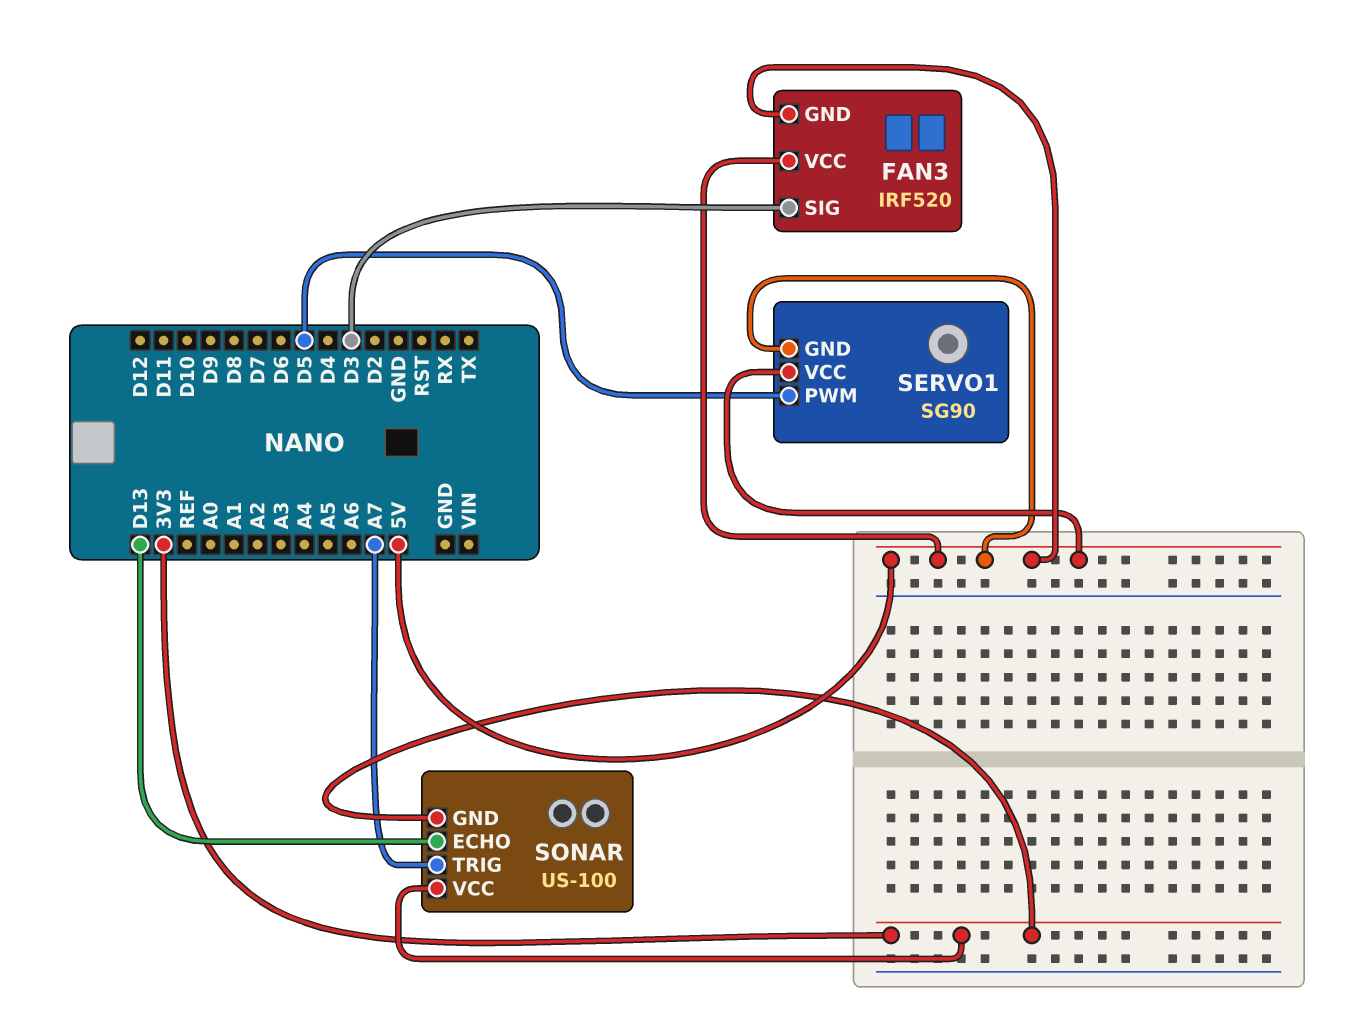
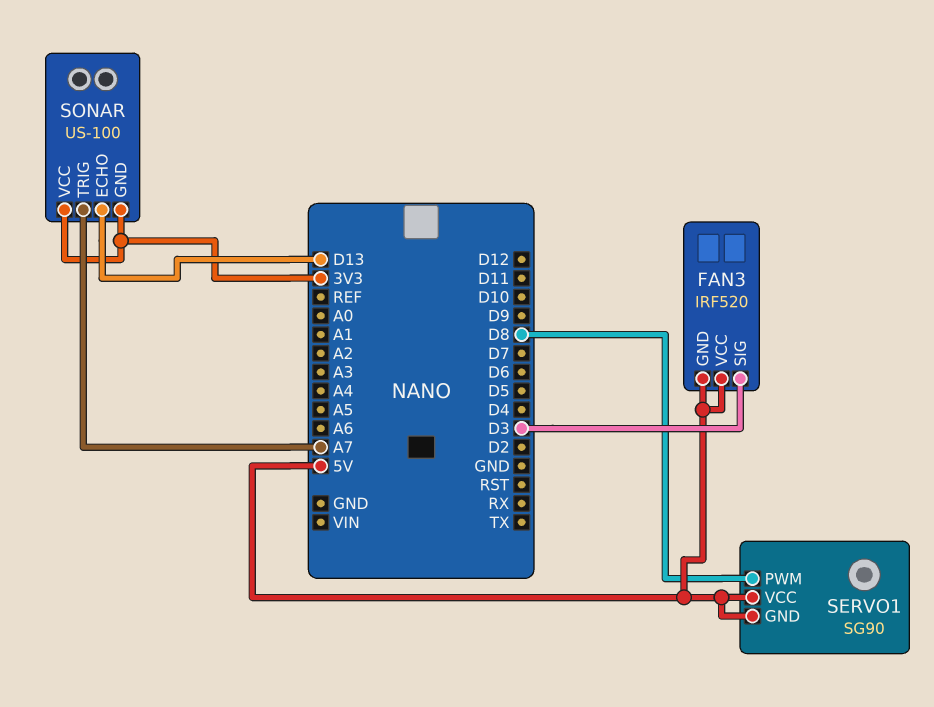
SERVO1 pin PWM: D5 -> D8

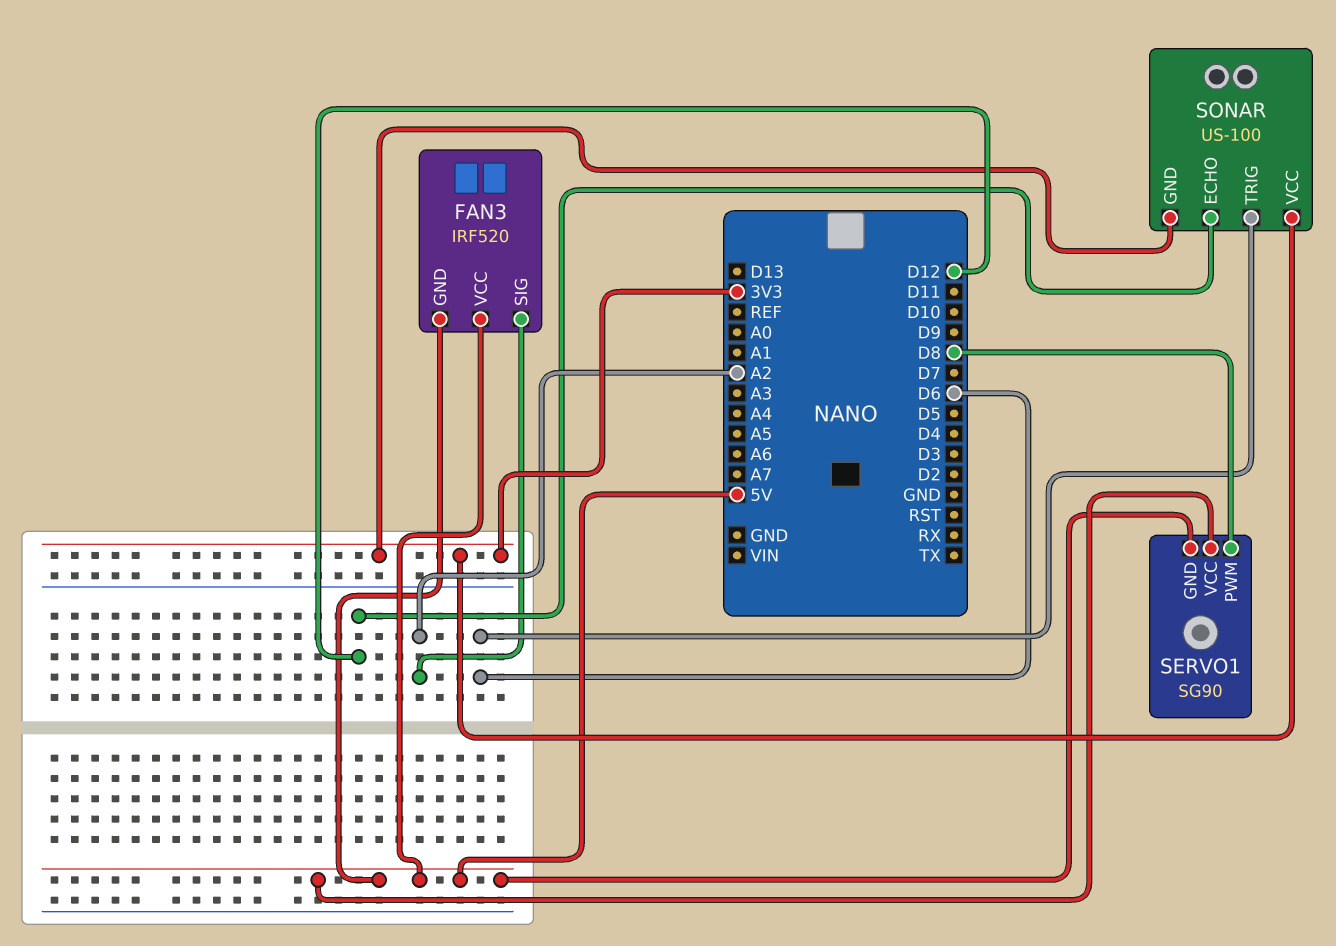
FAN3 pin SIG: D3 -> A2
SONAR pin ECHO: D13 -> D12
SONAR pin TRIG: A7 -> D6

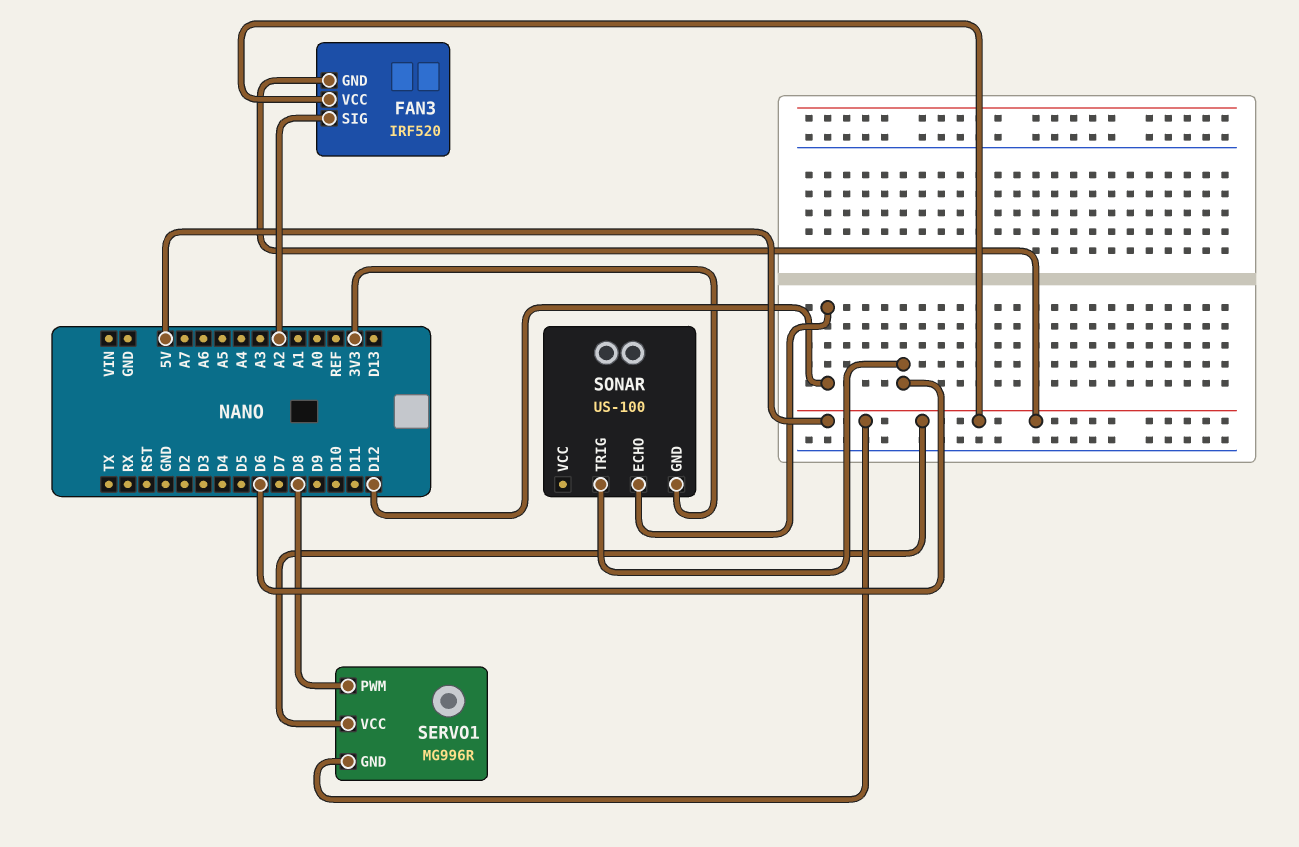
SERVO1: SG90 -> MG996R
SONAR pin VCC: 3V3 -> none

